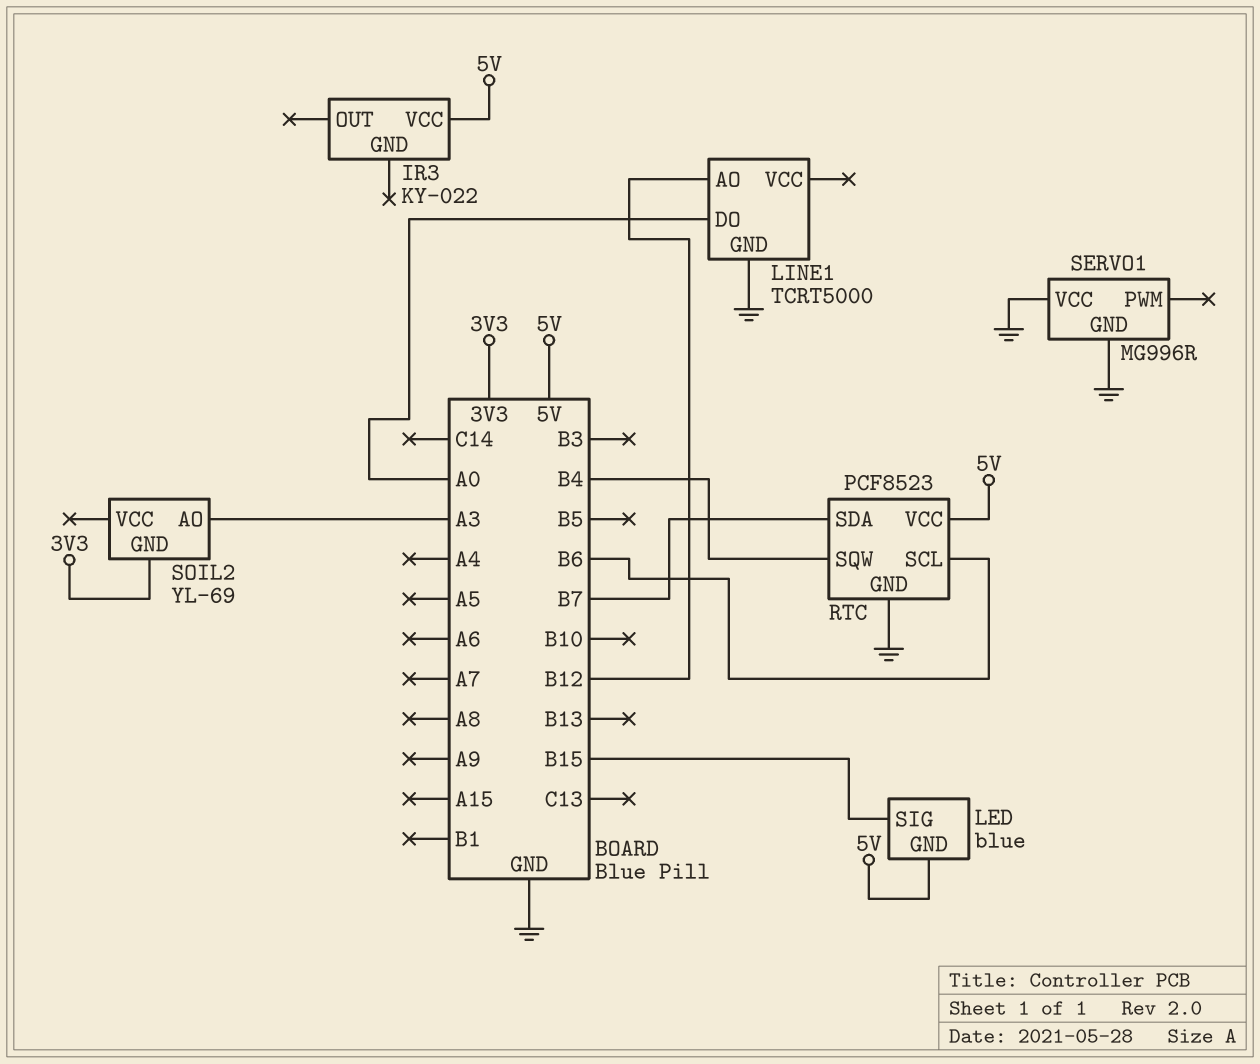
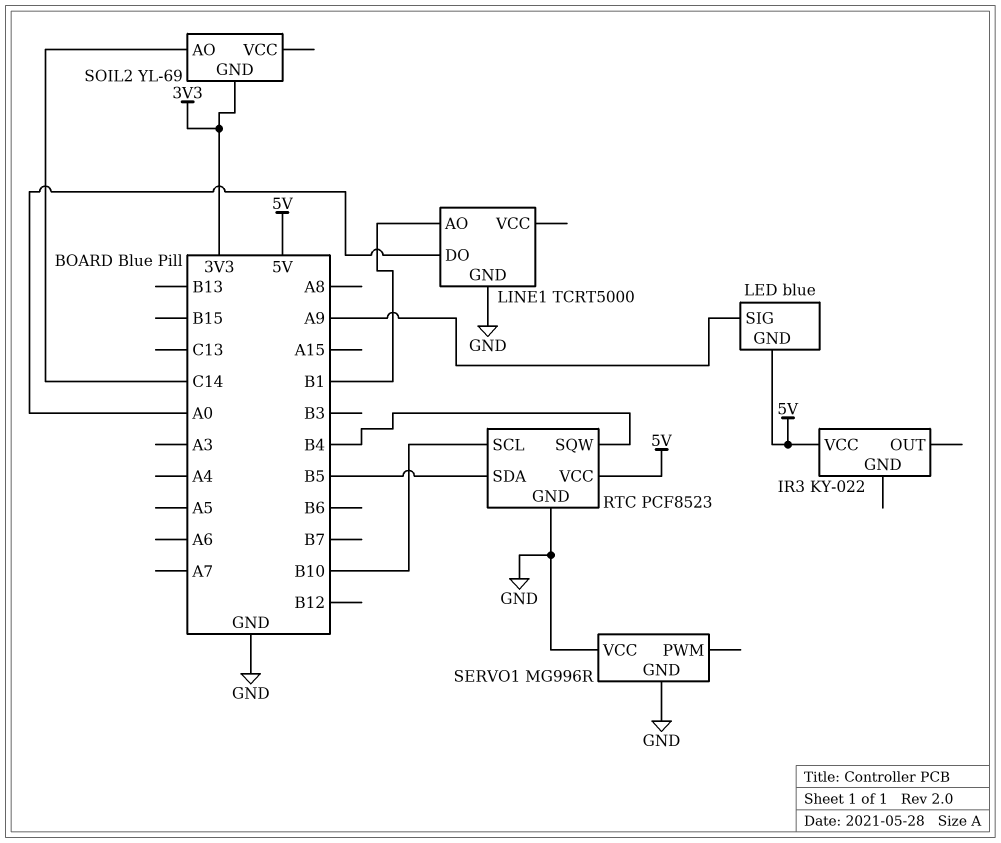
LED pin SIG: B15 -> A9
LINE1 pin AO: B12 -> B1
RTC pin SCL: B6 -> B10
RTC pin SDA: B7 -> B5
SOIL2 pin AO: A3 -> C14

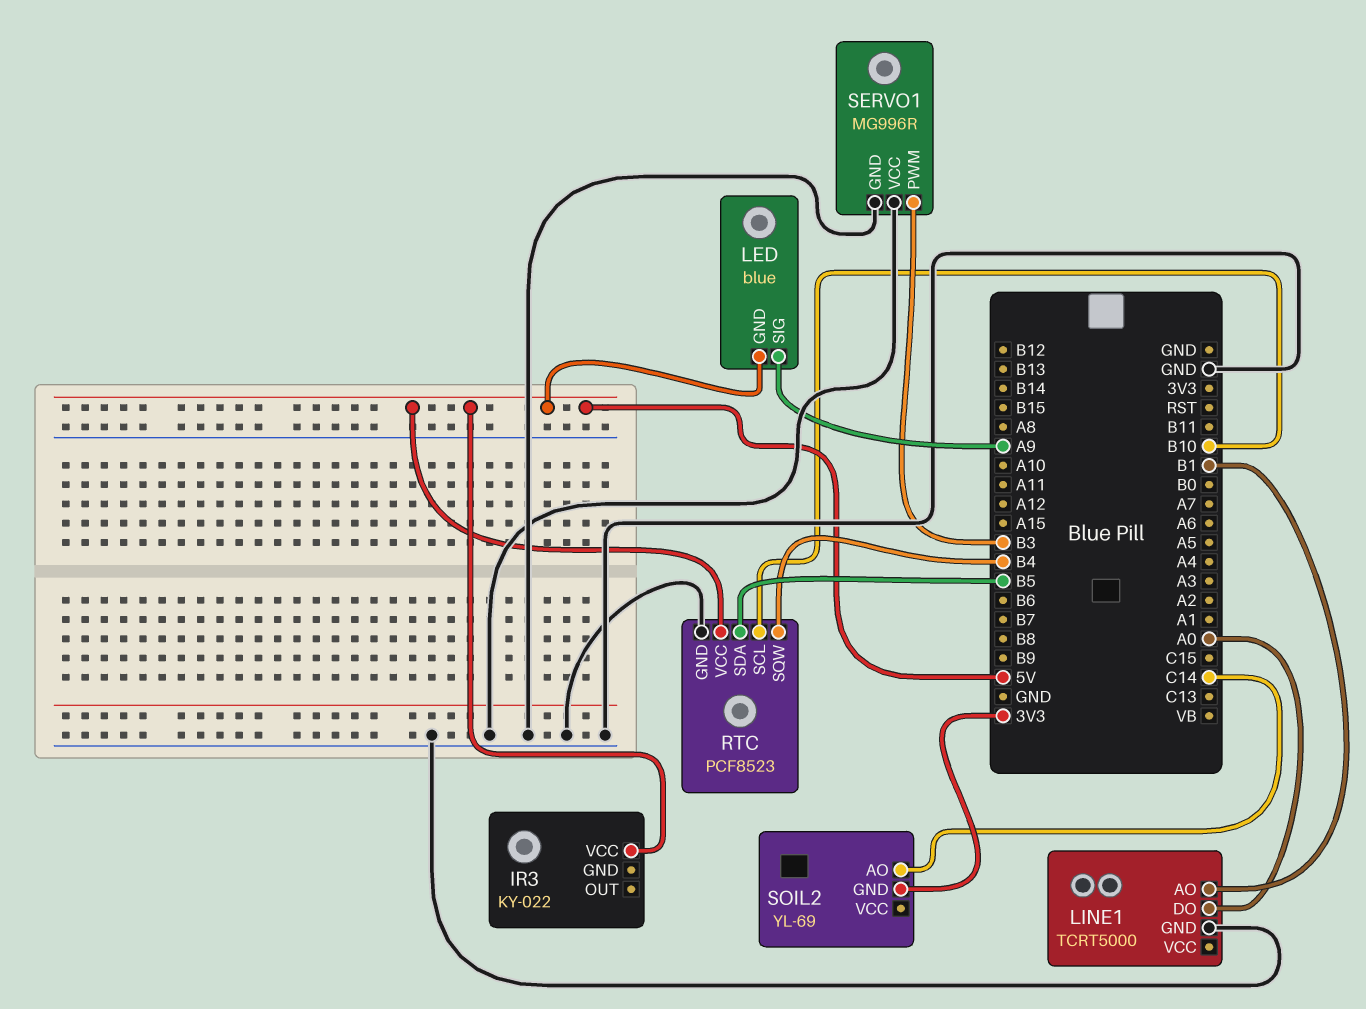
SERVO1 pin PWM: none -> B3

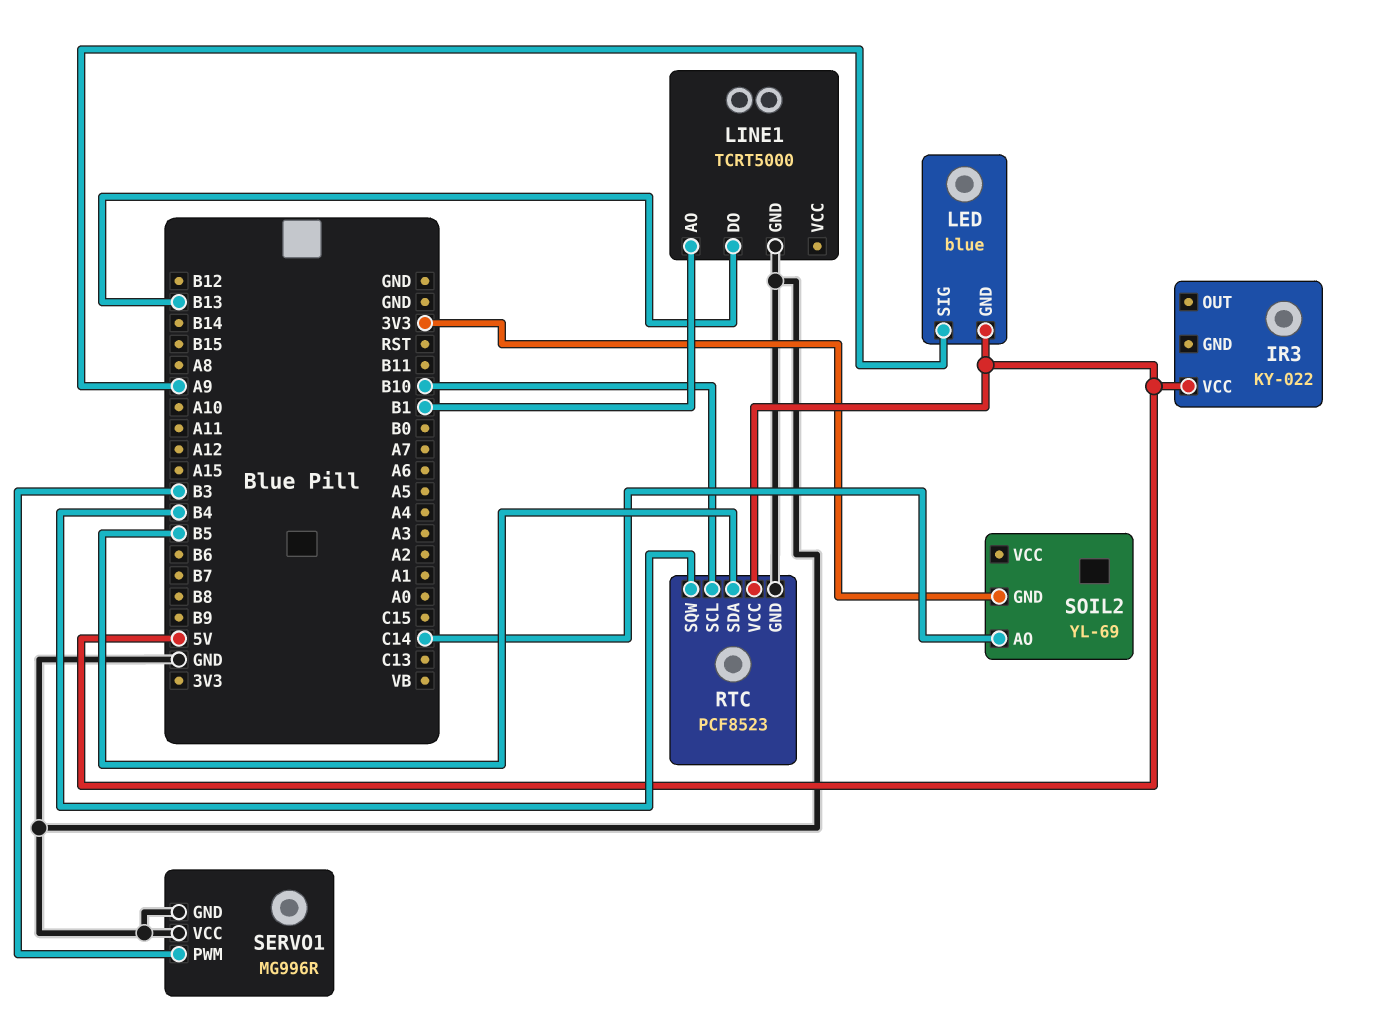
LINE1 pin DO: A0 -> B13

